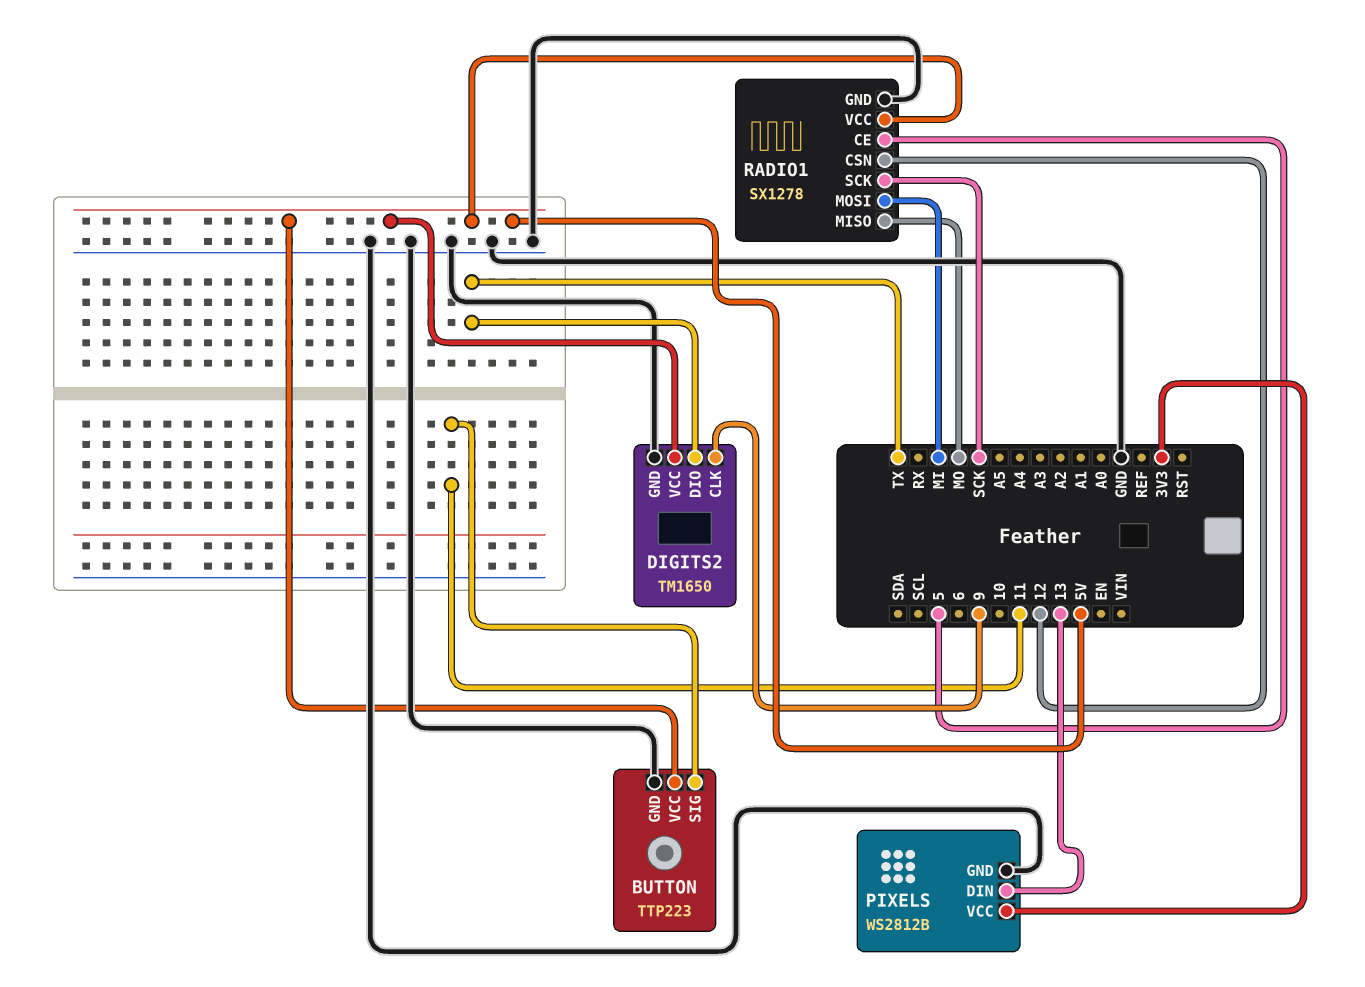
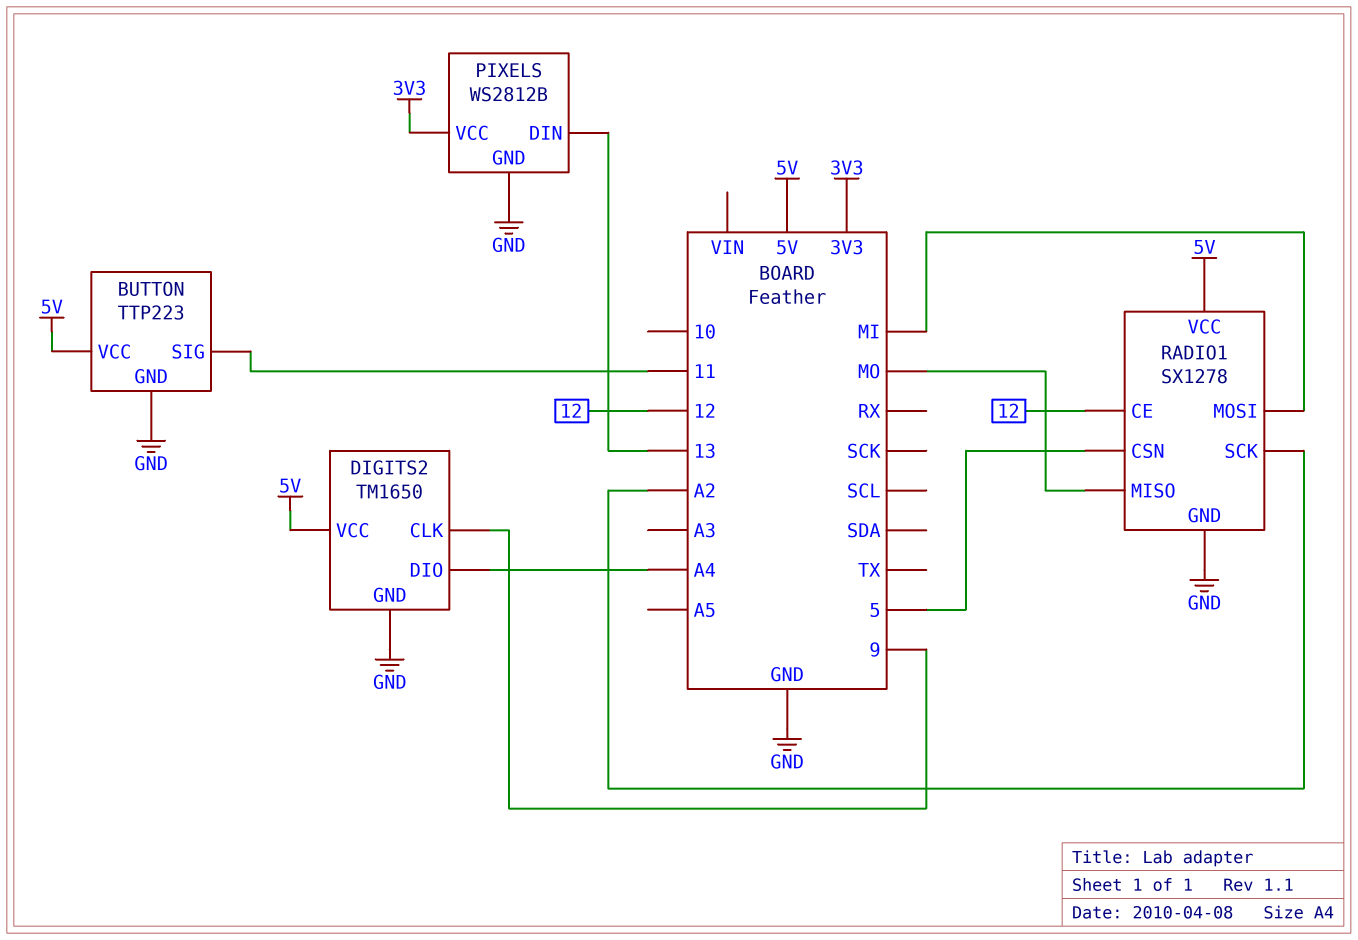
DIGITS2 pin DIO: TX -> A4
RADIO1 pin CE: 5 -> 12
RADIO1 pin CSN: 12 -> 5
RADIO1 pin SCK: SCK -> A2

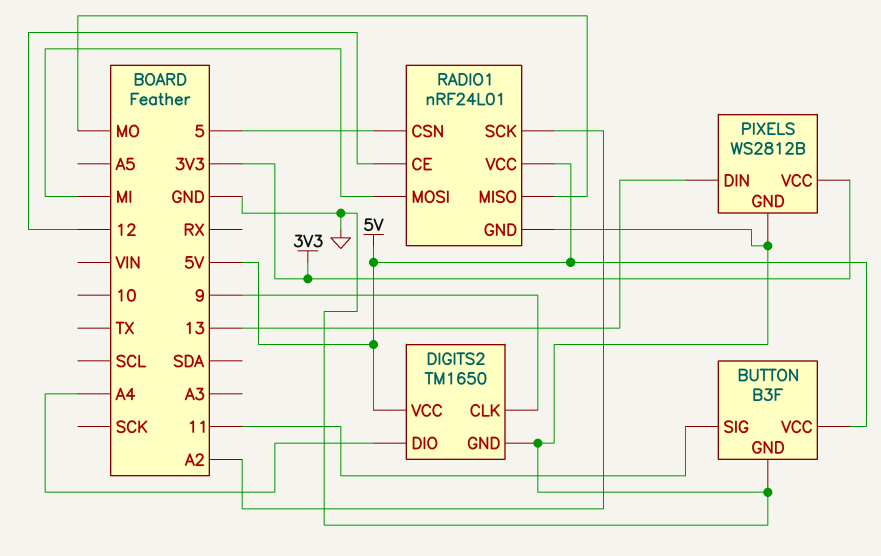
BUTTON: TTP223 -> B3F
RADIO1: SX1278 -> nRF24L01

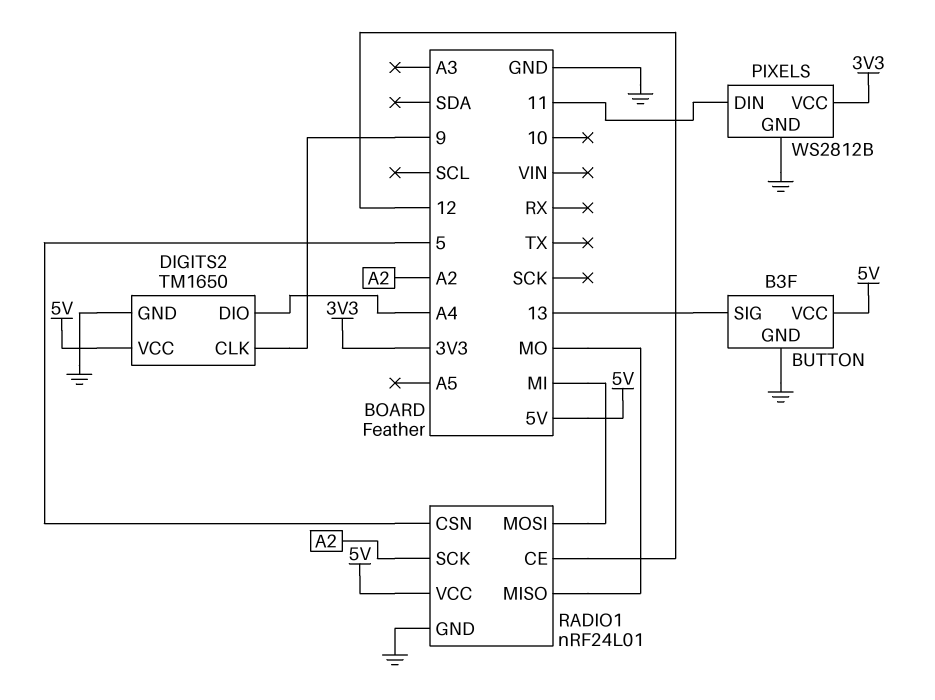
BUTTON pin SIG: 11 -> 13
PIXELS pin DIN: 13 -> 11

